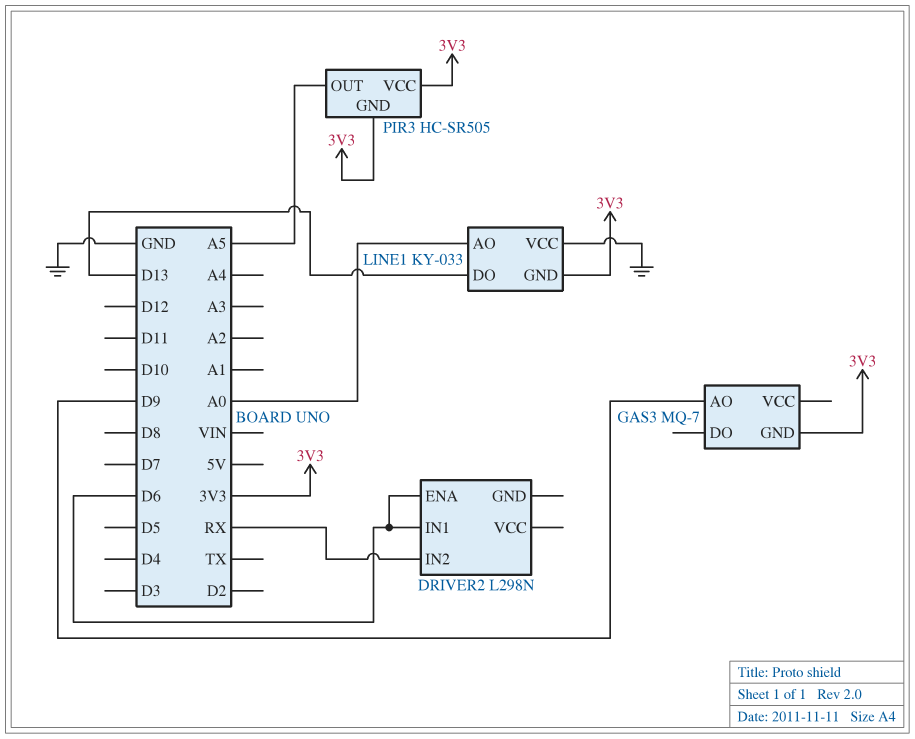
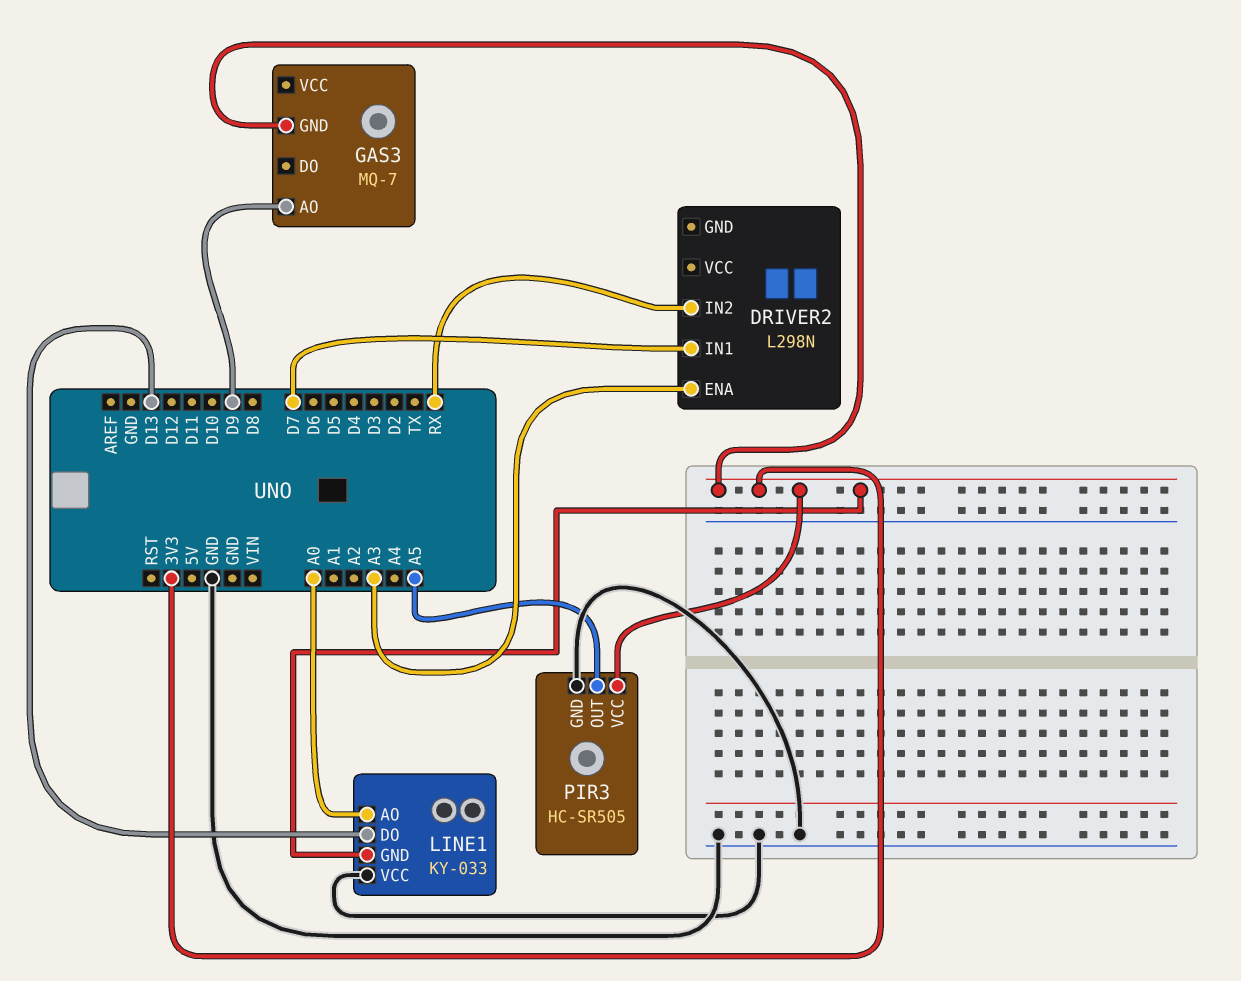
DRIVER2 pin ENA: D6 -> A3
DRIVER2 pin IN1: D6 -> D7
PIR3 pin GND: 3V3 -> GND

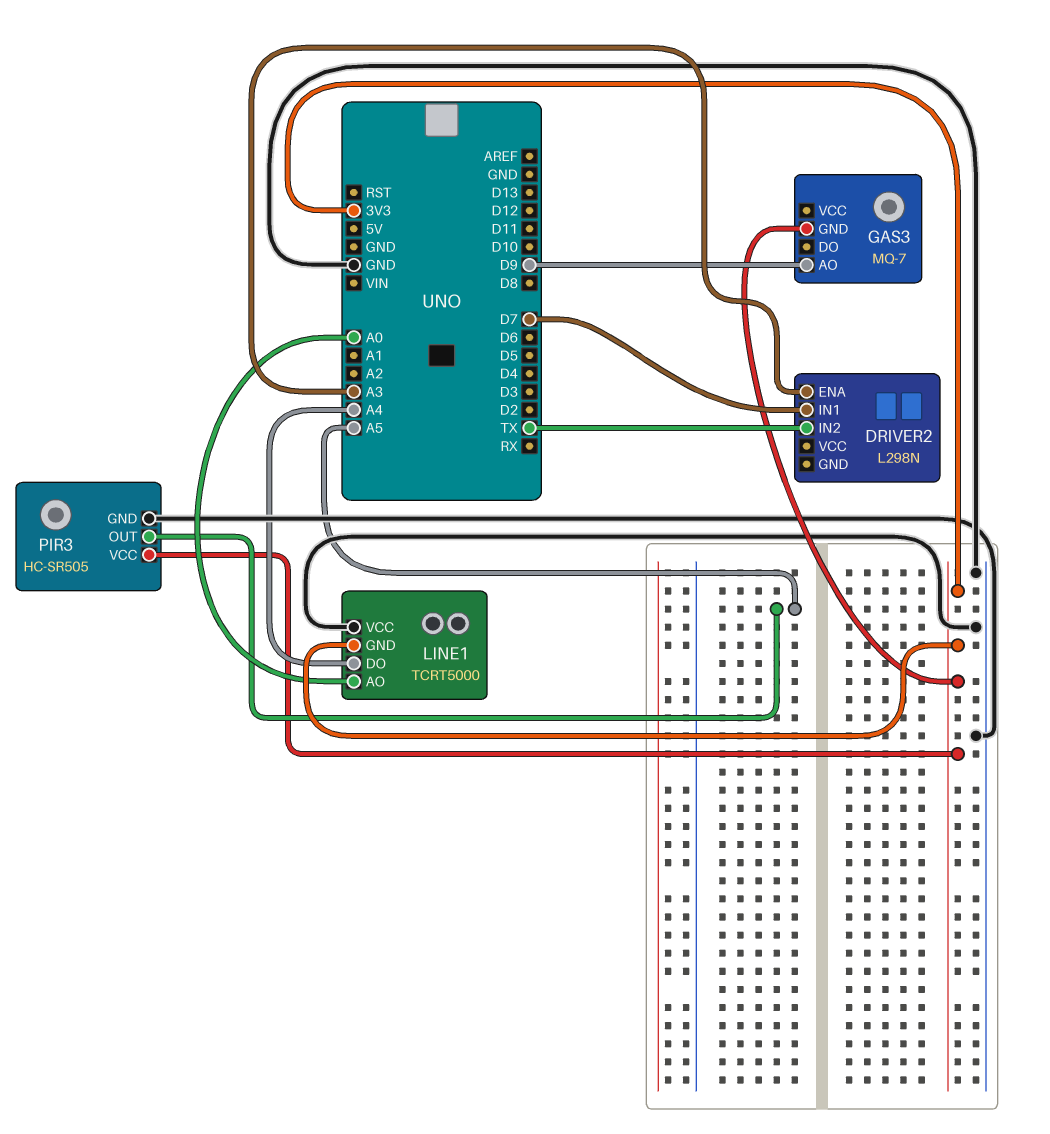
DRIVER2 pin IN2: RX -> TX
LINE1: KY-033 -> TCRT5000
LINE1 pin DO: D13 -> A4

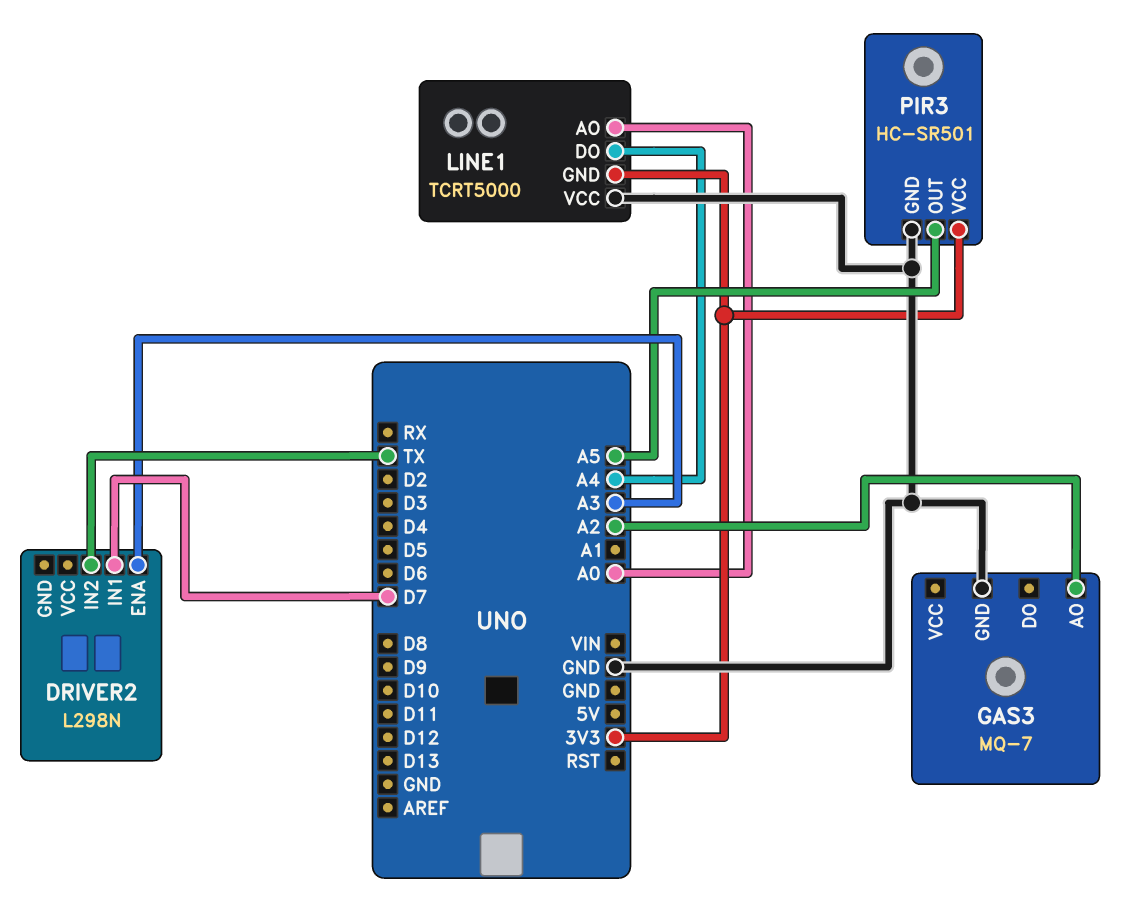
GAS3 pin AO: D9 -> A2
GAS3 pin GND: 3V3 -> GND
PIR3: HC-SR505 -> HC-SR501

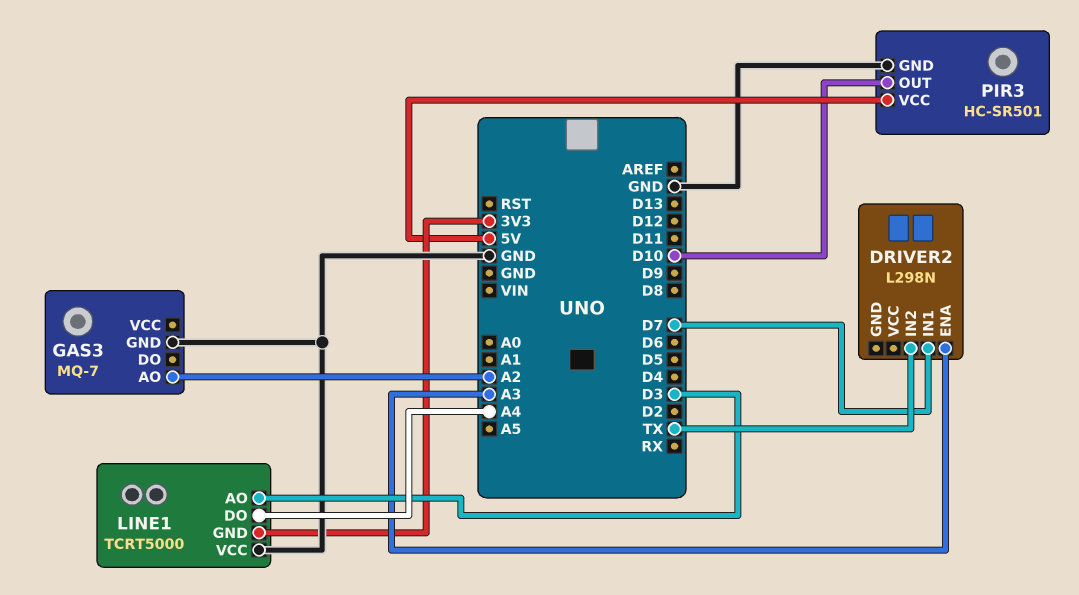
LINE1 pin AO: A0 -> D3
PIR3 pin OUT: A5 -> D10
PIR3 pin VCC: 3V3 -> 5V

